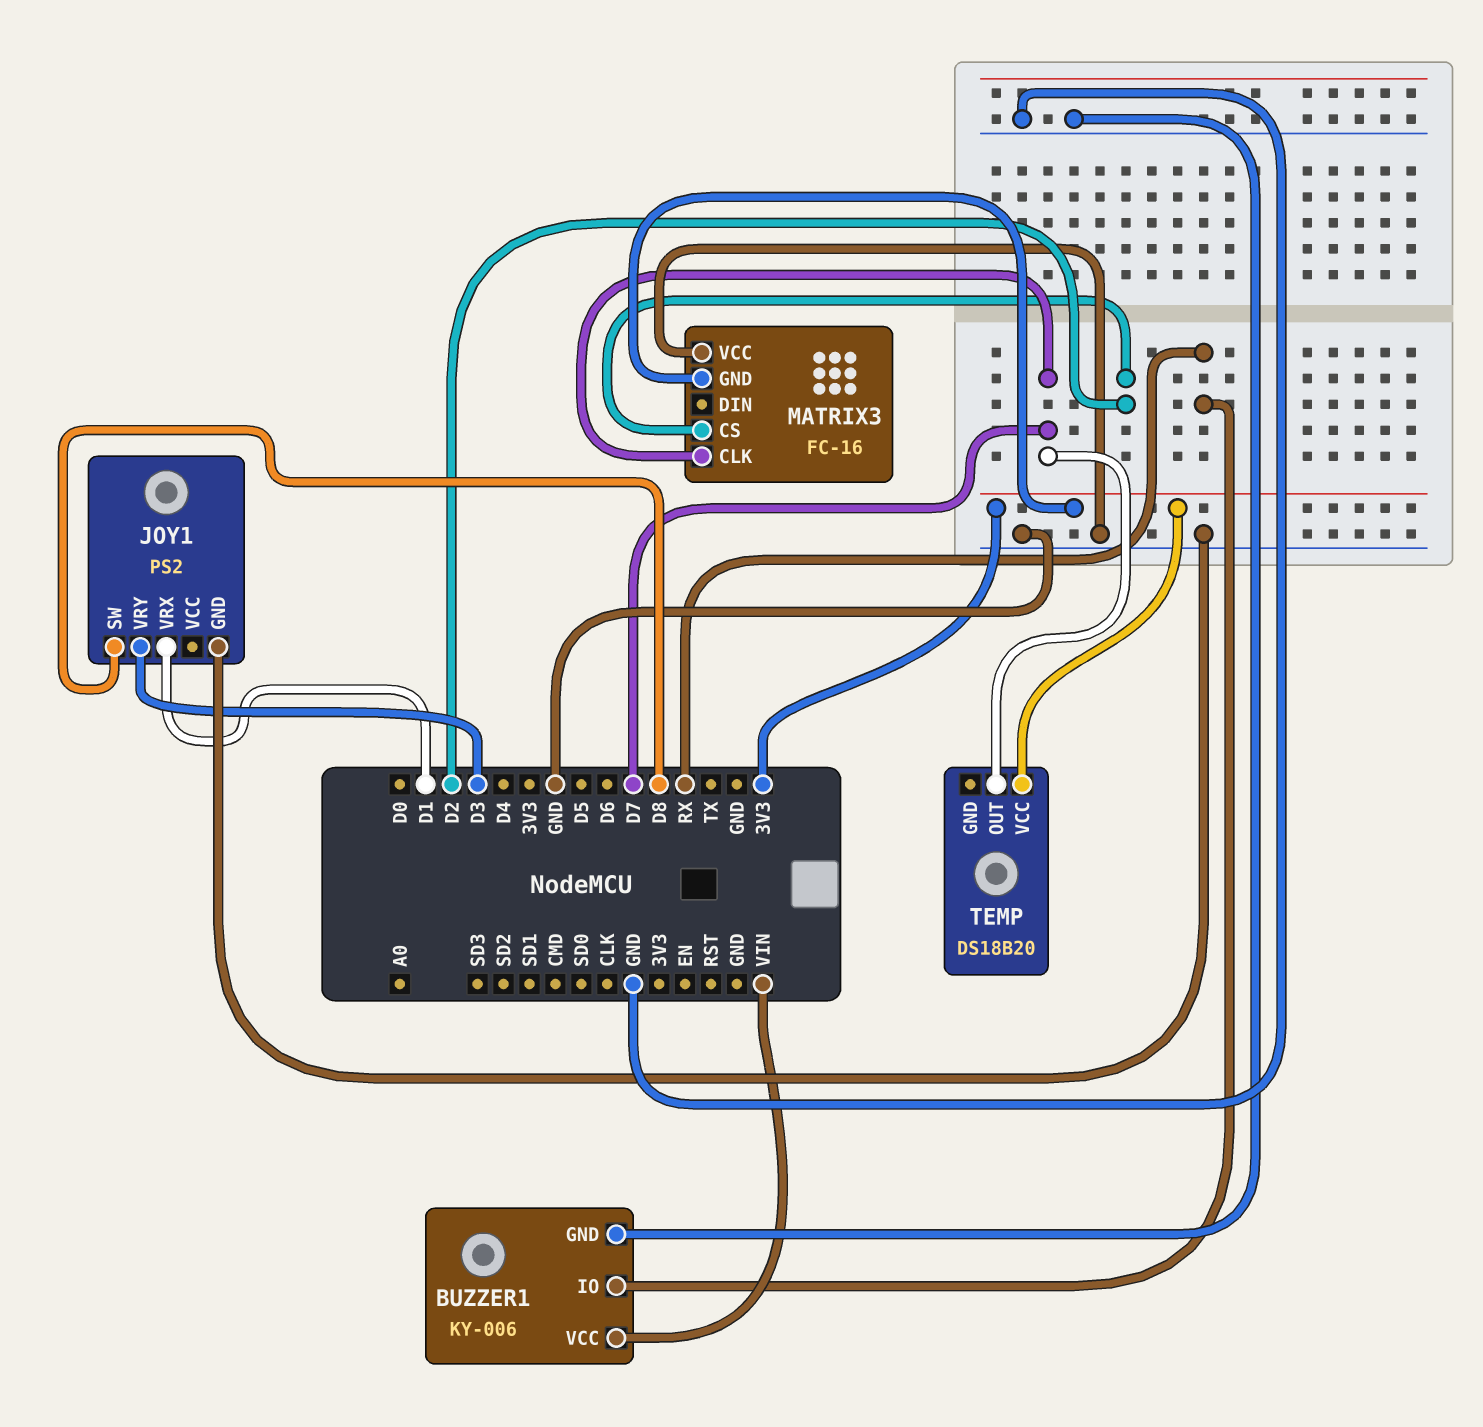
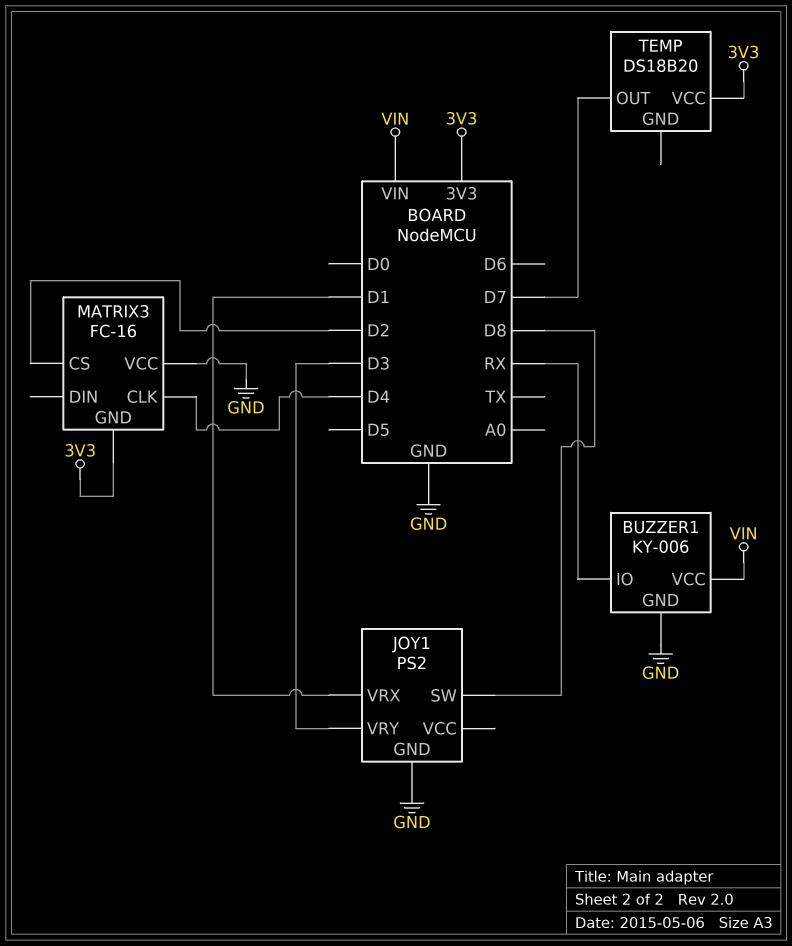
MATRIX3 pin CLK: D7 -> D4

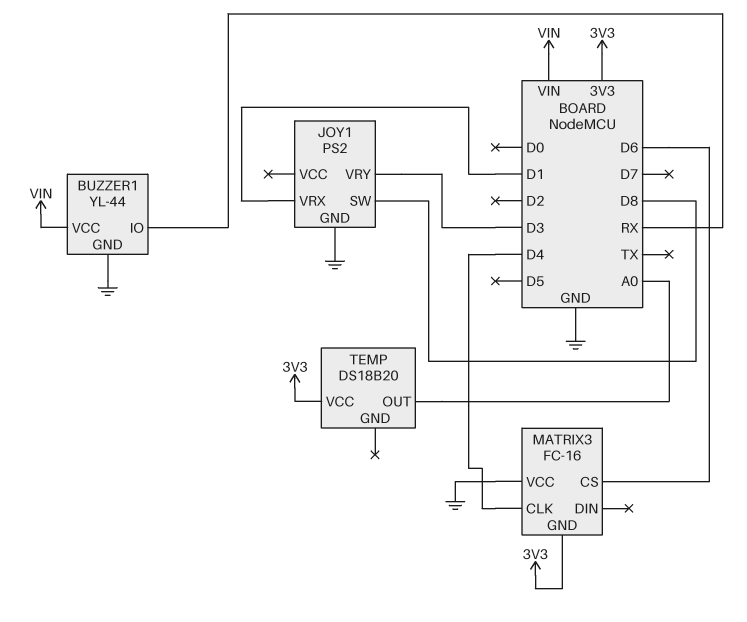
BUZZER1: KY-006 -> YL-44
MATRIX3 pin CS: D2 -> D6
TEMP pin OUT: D7 -> A0

